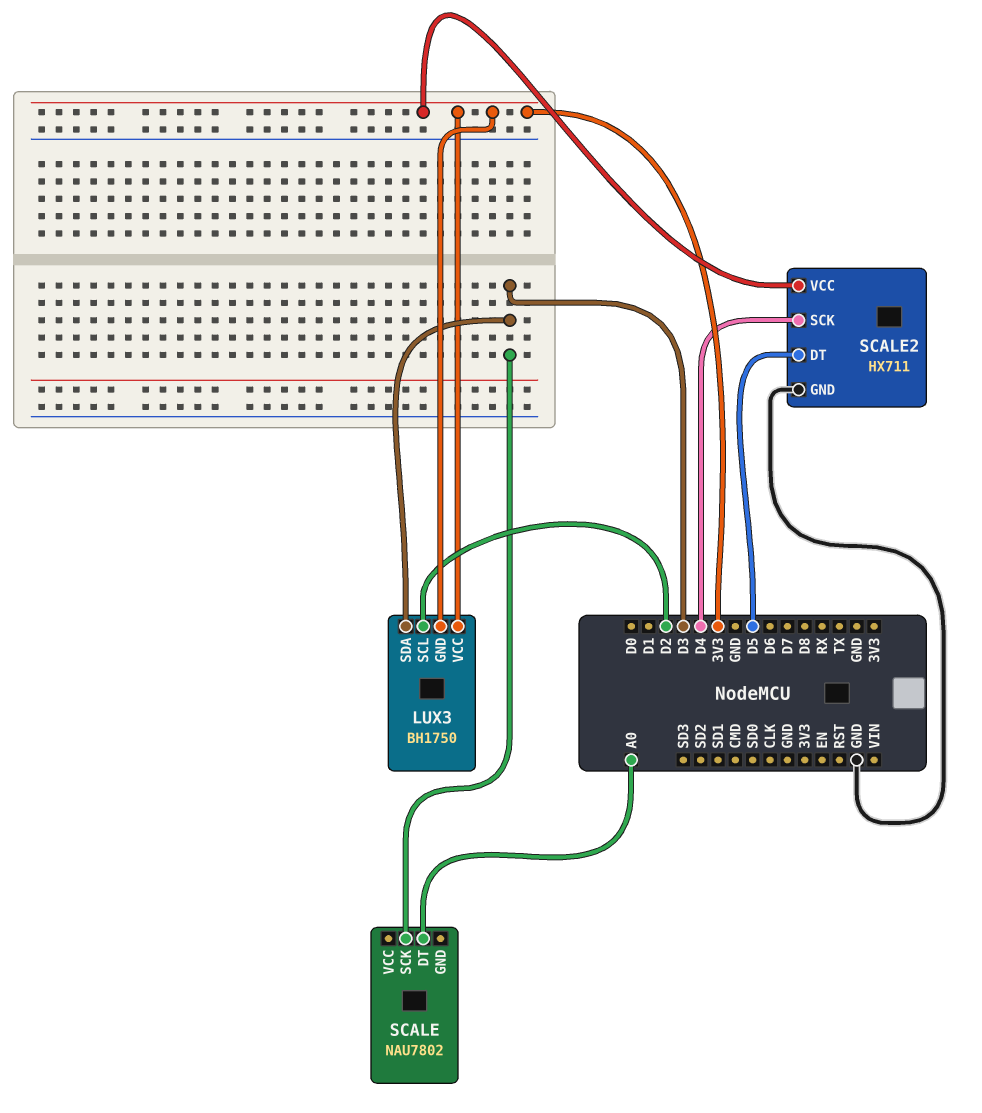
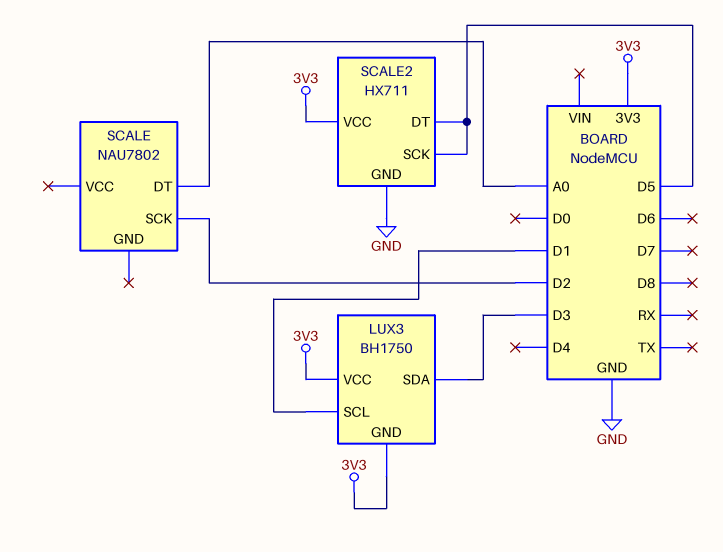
LUX3 pin SCL: D2 -> D1
SCALE pin SCK: D3 -> D2
SCALE2 pin SCK: D4 -> D5

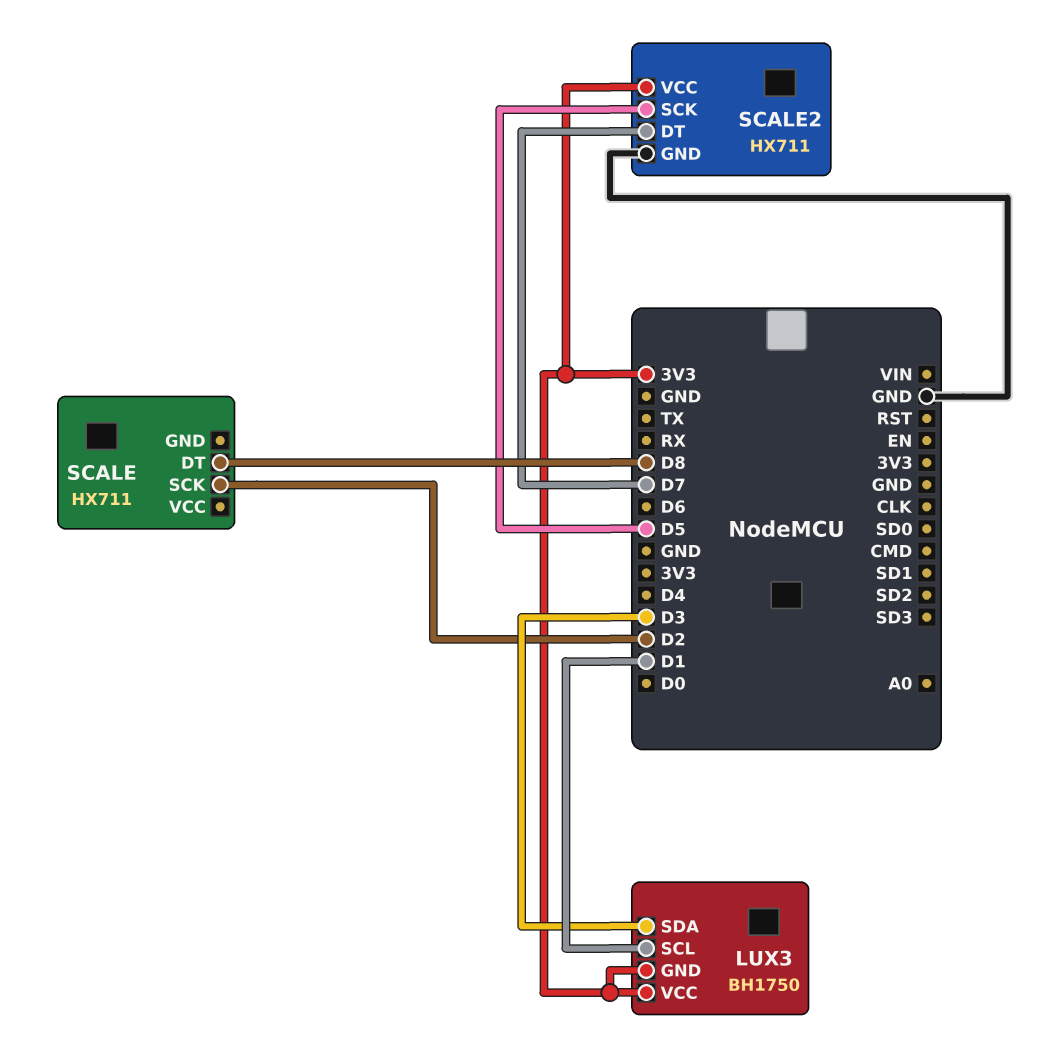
SCALE: NAU7802 -> HX711
SCALE pin DT: A0 -> D8
SCALE2 pin DT: D5 -> D7

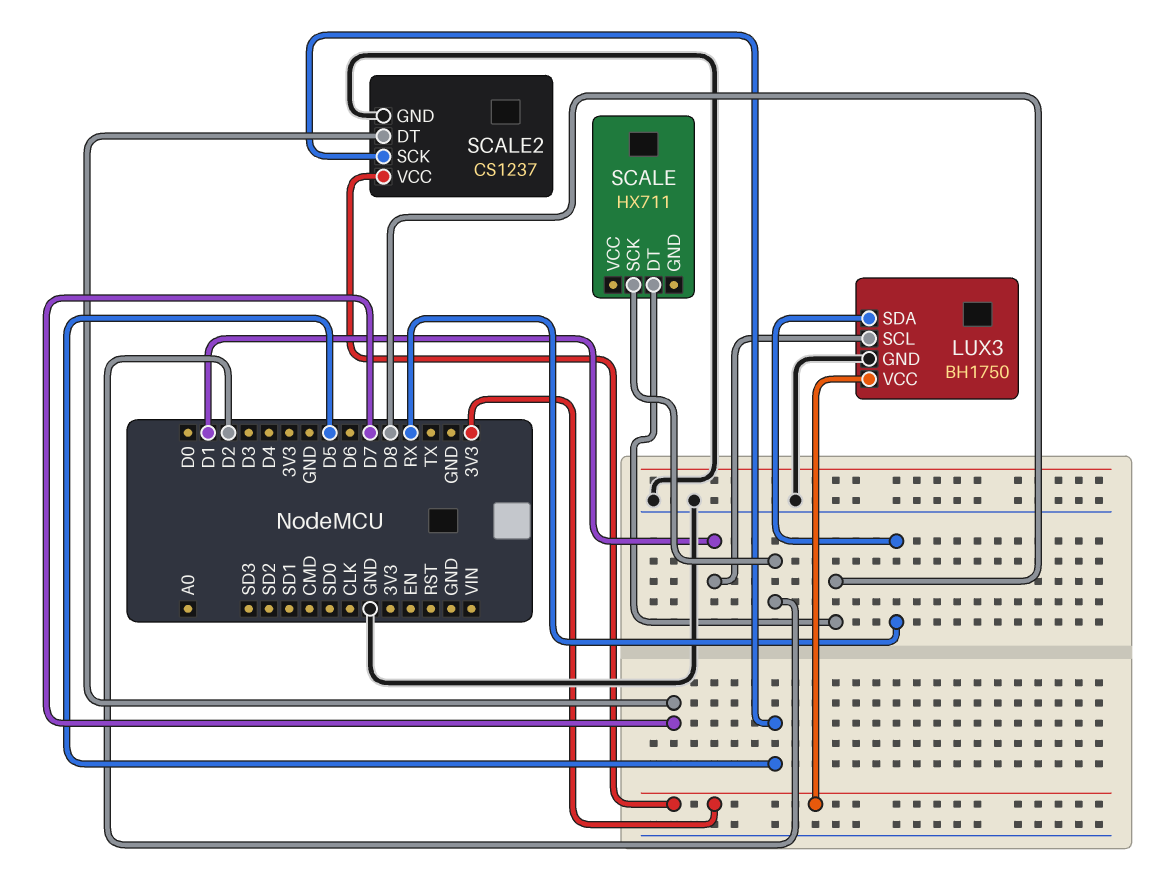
LUX3 pin GND: 3V3 -> GND
LUX3 pin SDA: D3 -> RX
SCALE2: HX711 -> CS1237

